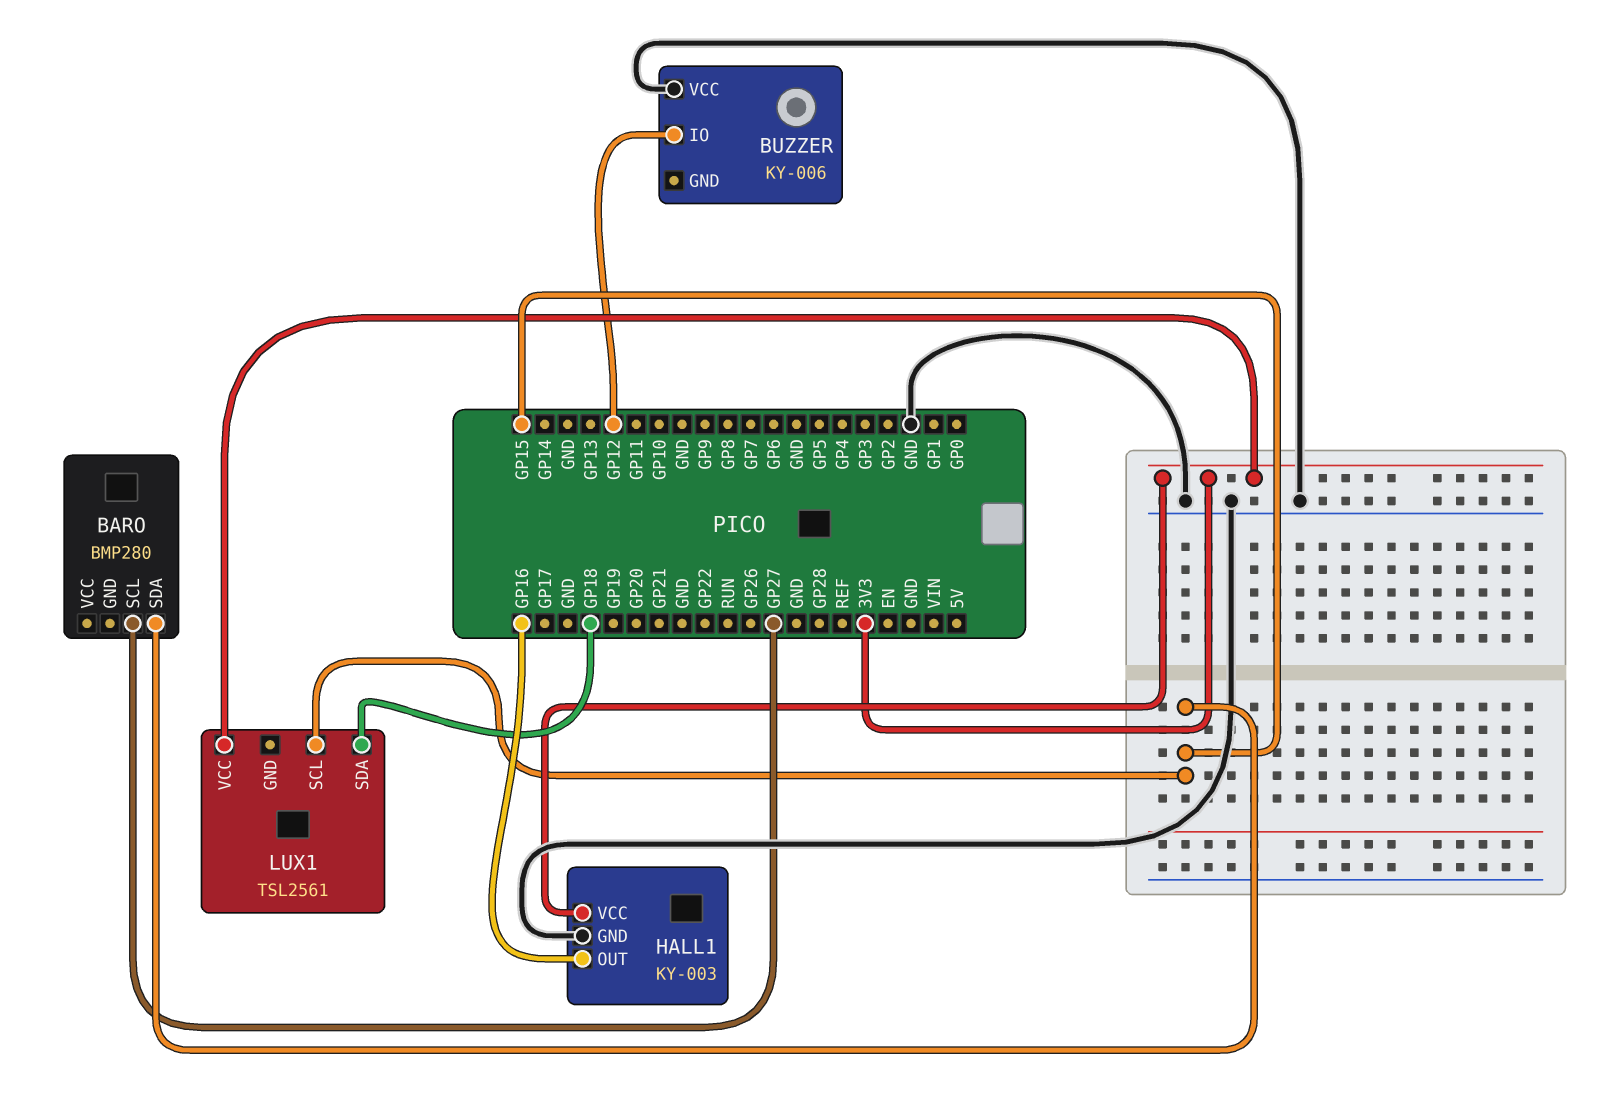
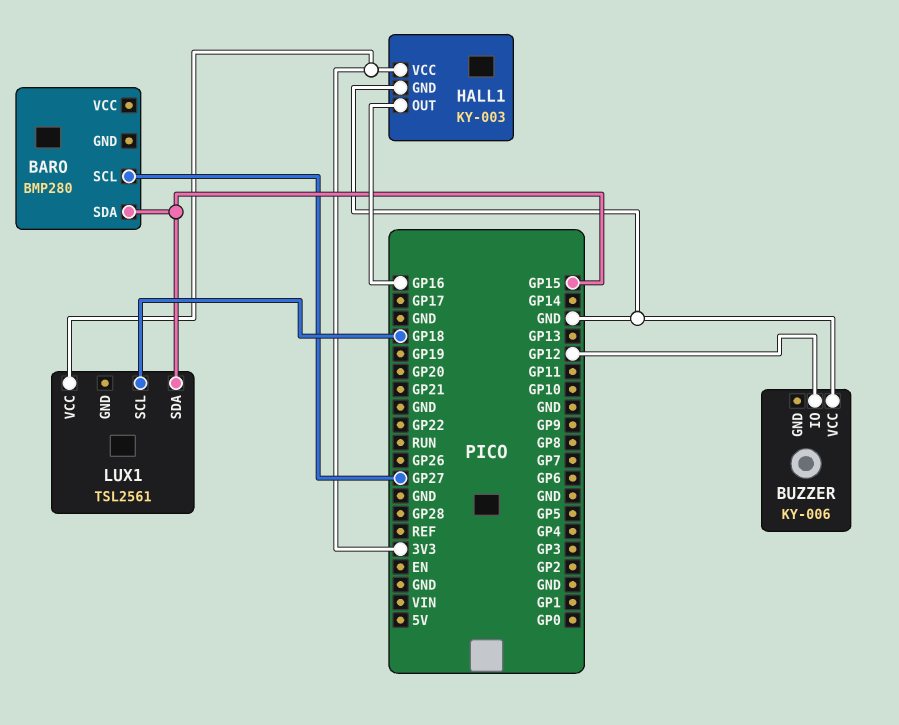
LUX1 pin SCL: GP15 -> GP18
LUX1 pin SDA: GP18 -> GP15

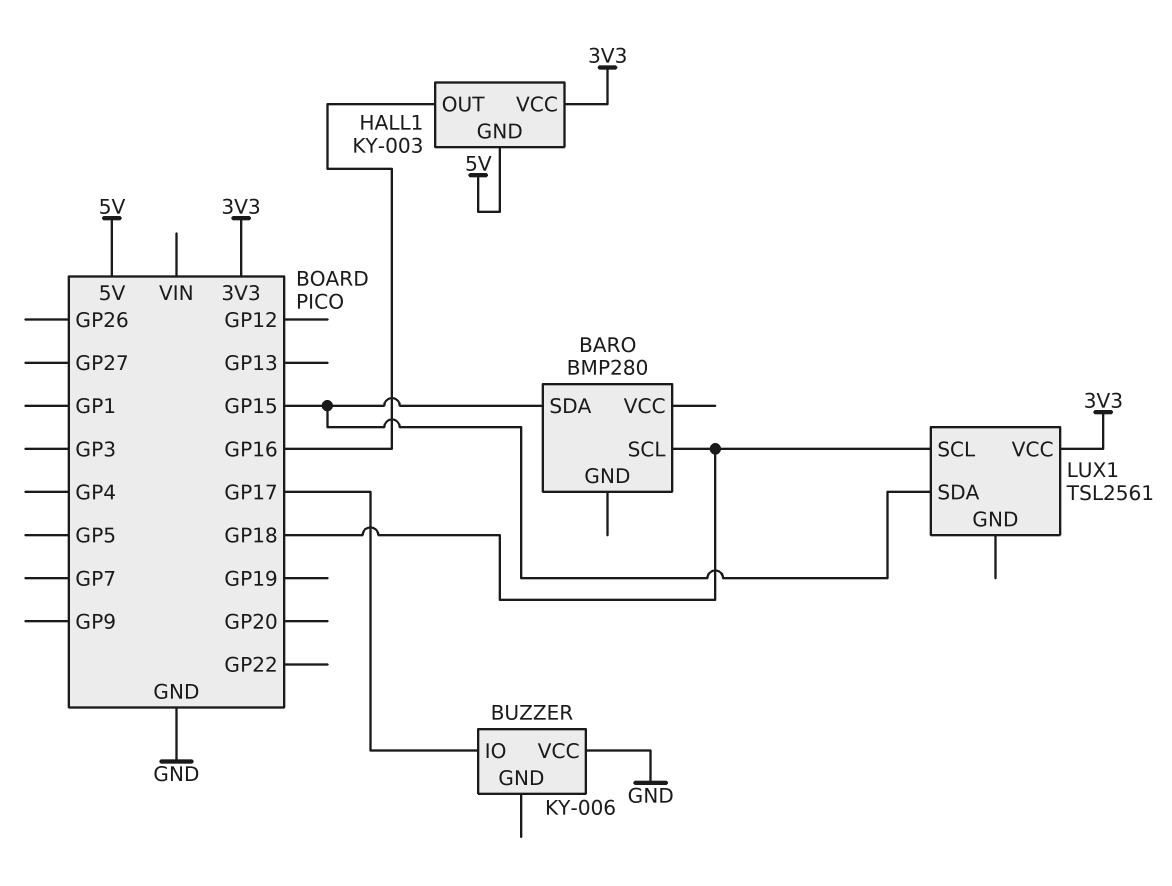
BARO pin SCL: GP27 -> GP18
BUZZER pin IO: GP12 -> GP17
HALL1 pin GND: GND -> 5V

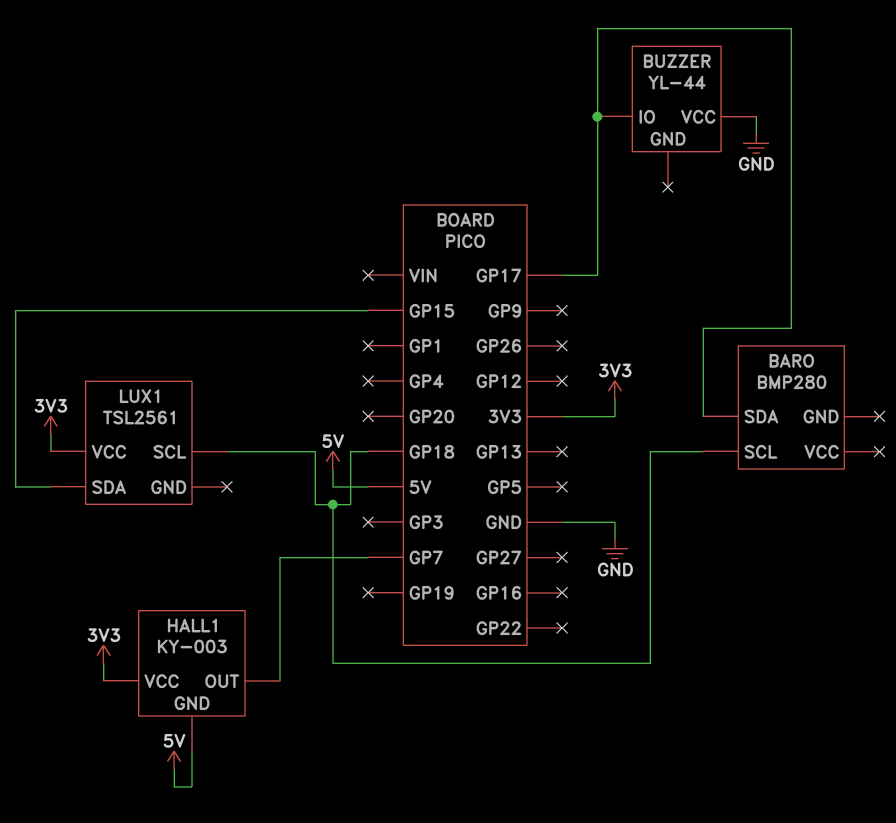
BARO pin SDA: GP15 -> GP17
BUZZER: KY-006 -> YL-44
HALL1 pin OUT: GP16 -> GP7

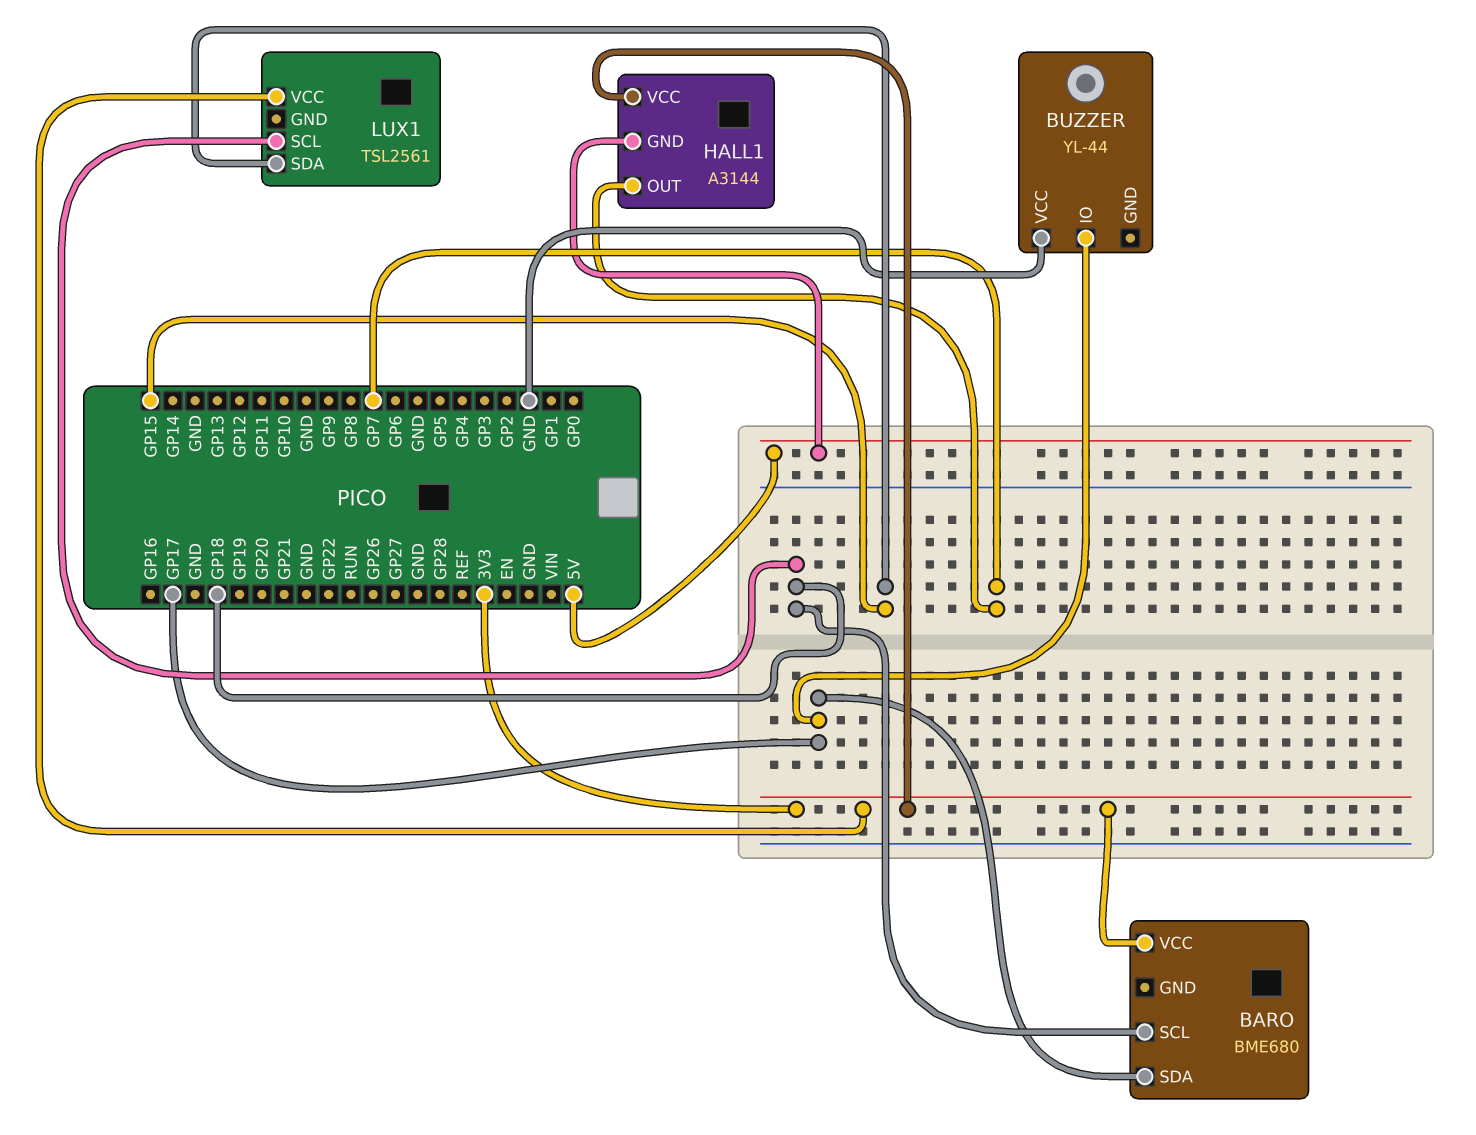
BARO: BMP280 -> BME680
BARO pin VCC: none -> 3V3
HALL1: KY-003 -> A3144

